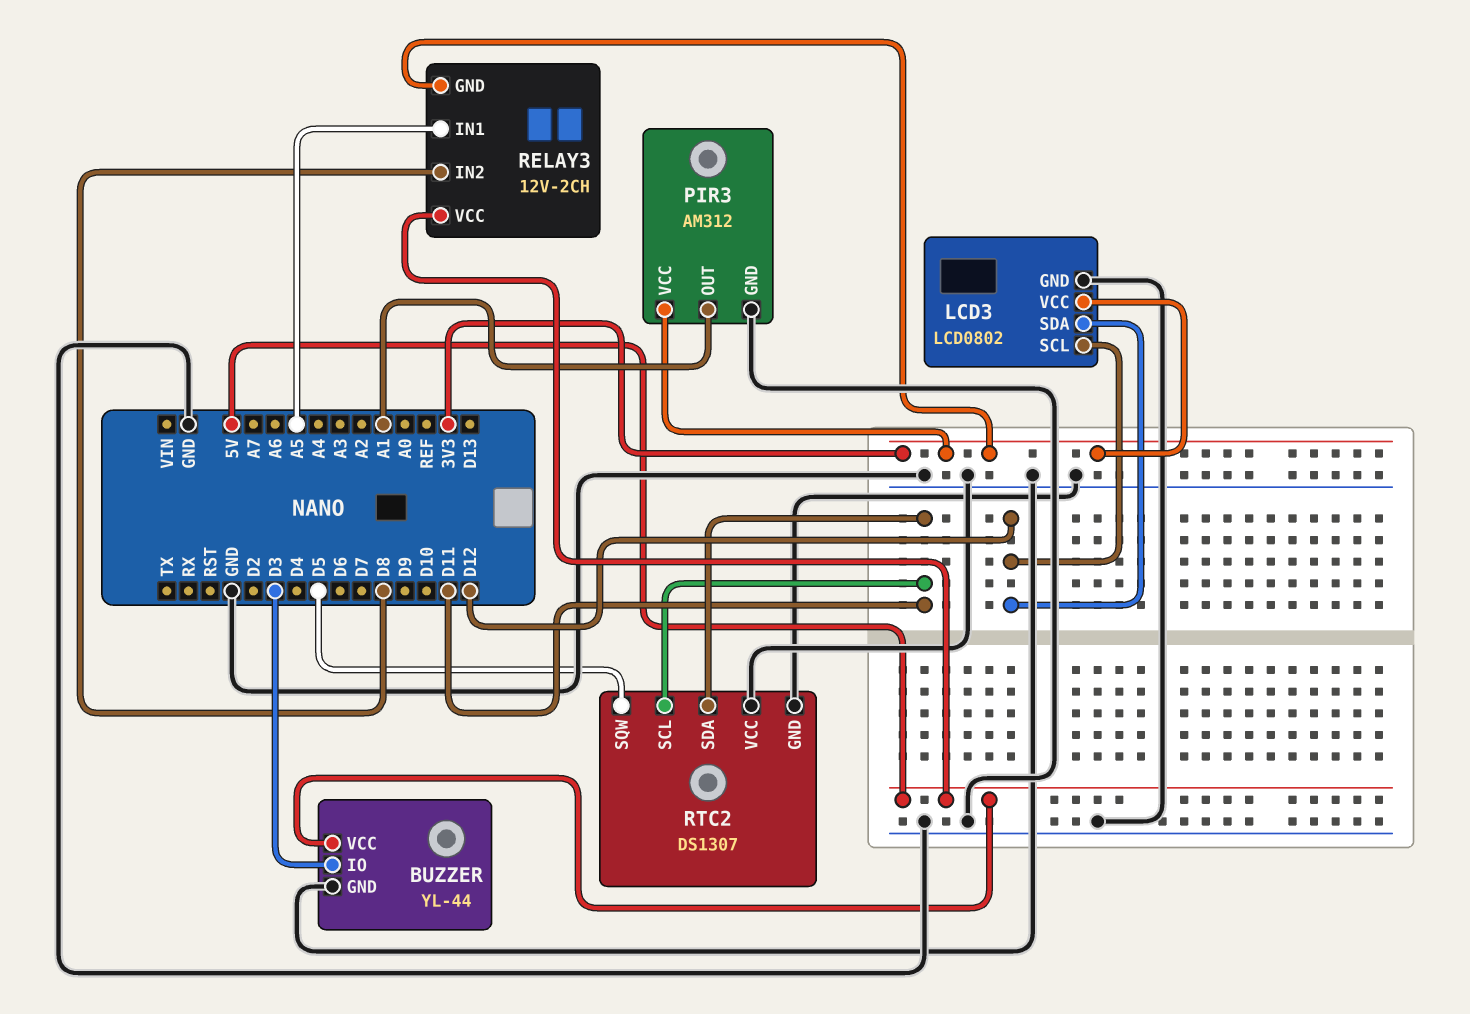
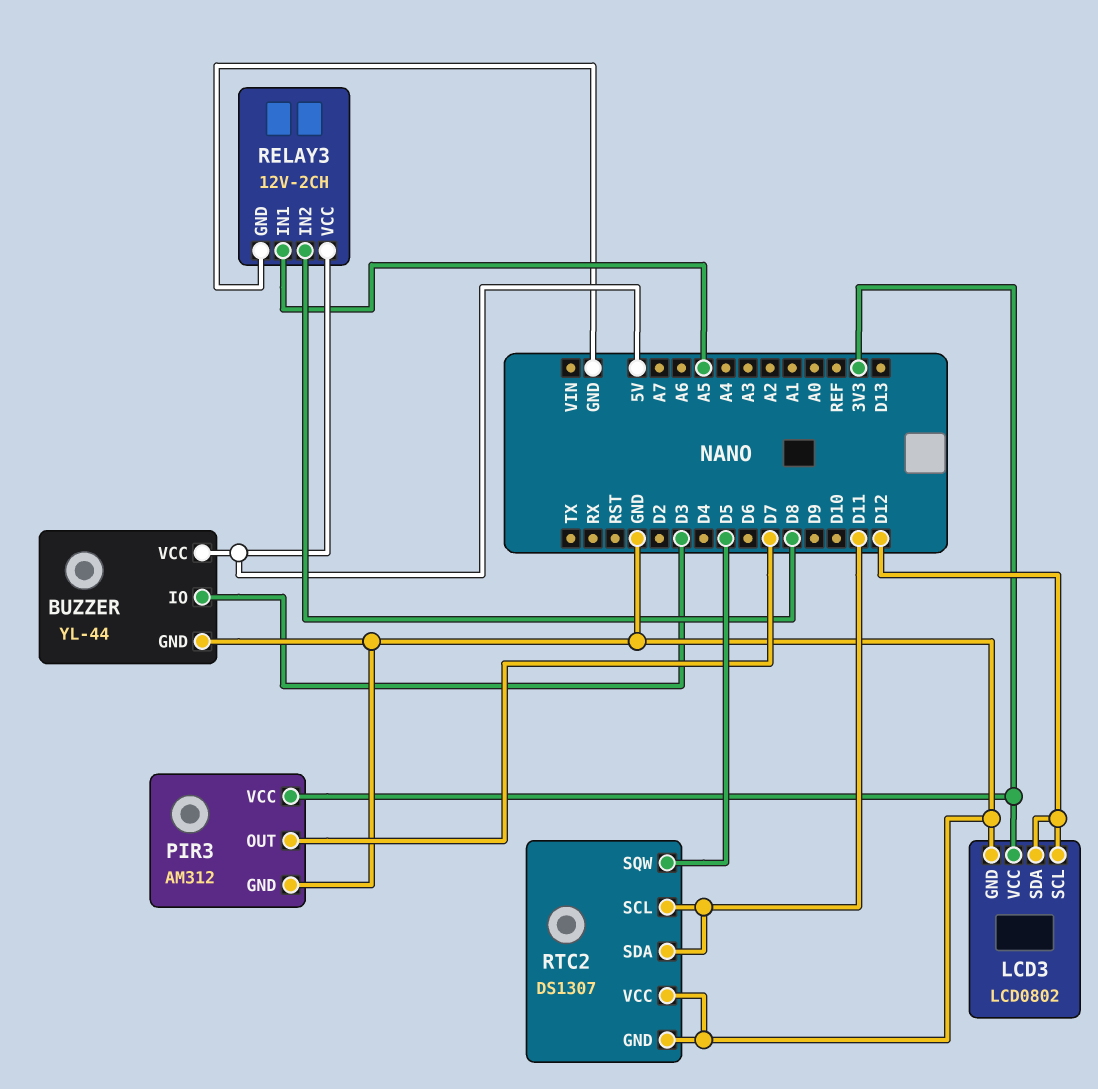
PIR3 pin OUT: A1 -> D7
RELAY3 pin GND: 3V3 -> GND

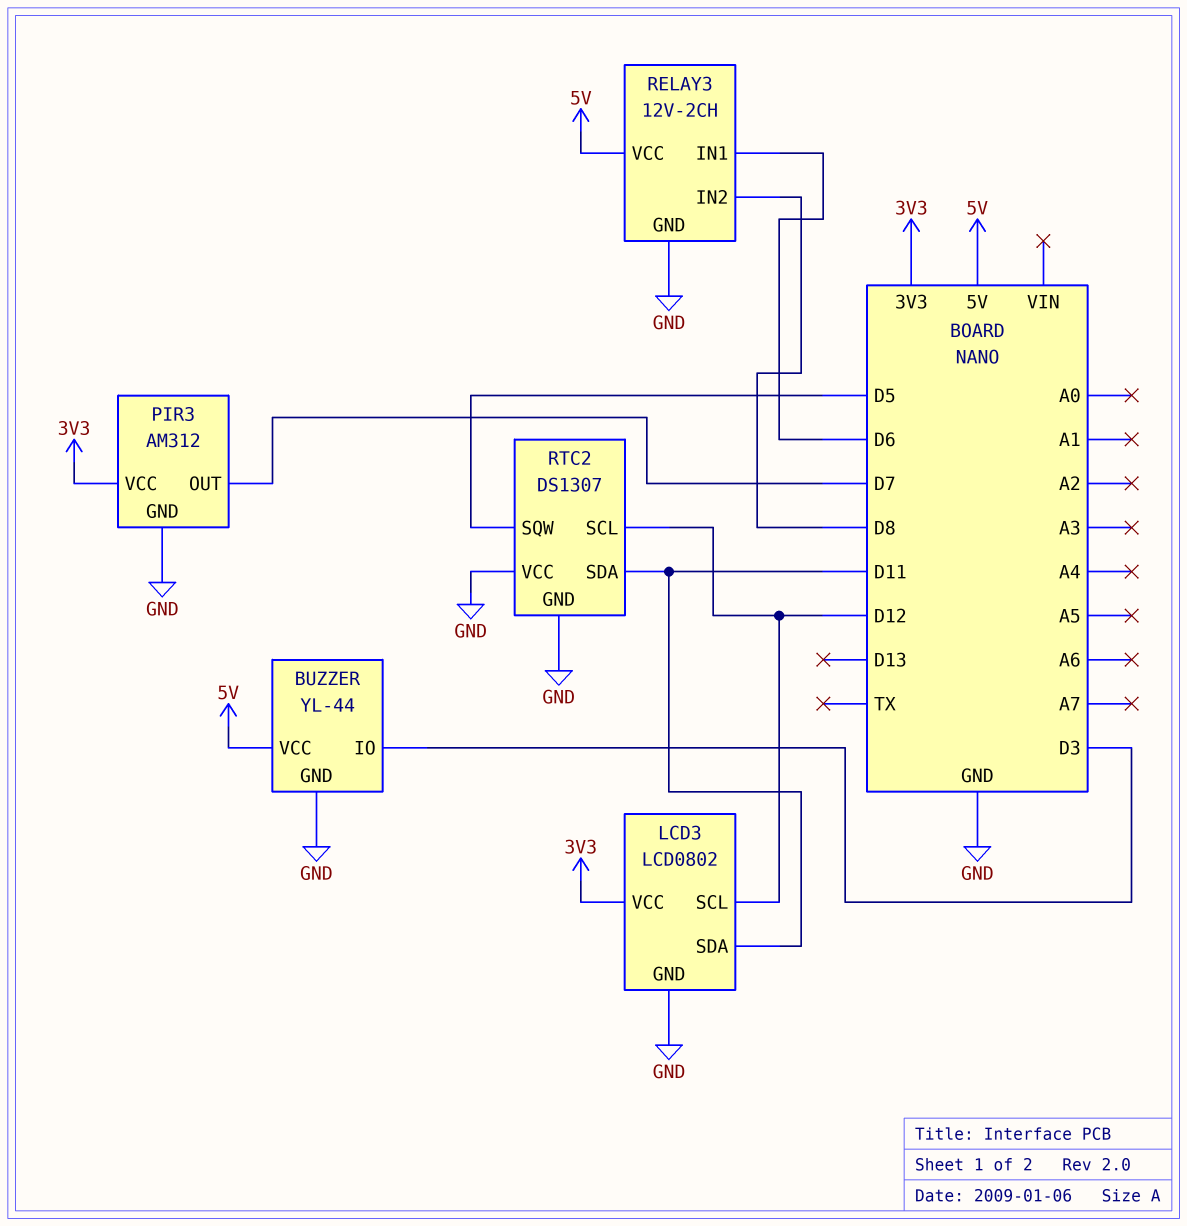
LCD3 pin SDA: D12 -> D11
RELAY3 pin IN1: A5 -> D6
RTC2 pin SCL: D11 -> D12

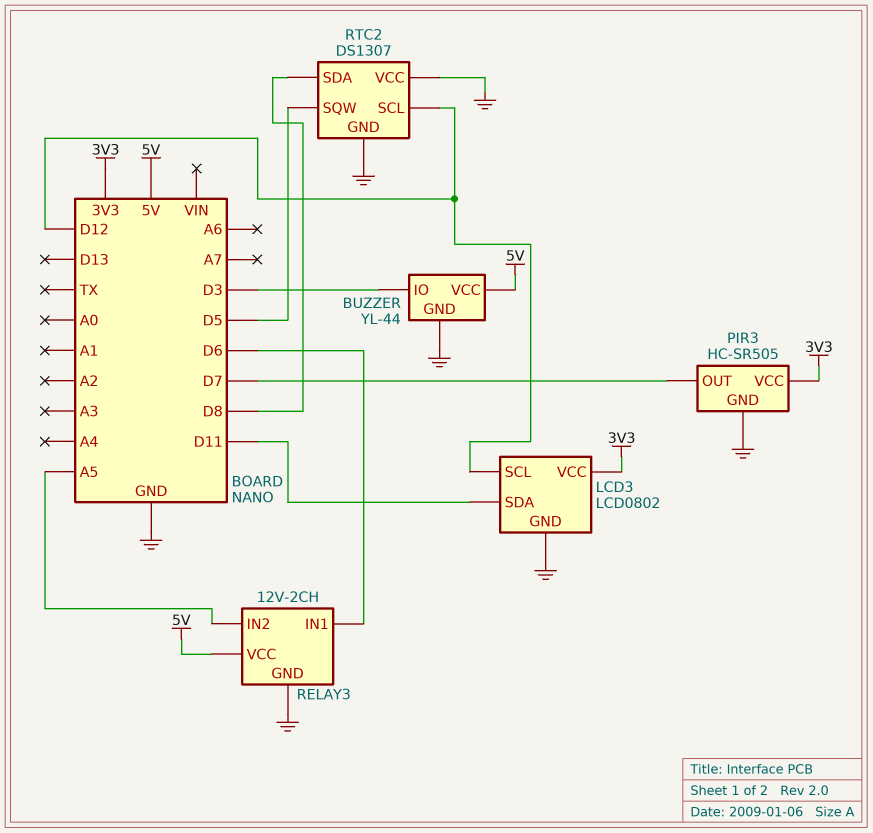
PIR3: AM312 -> HC-SR505
RELAY3 pin IN2: D8 -> A5
RTC2 pin SDA: D11 -> D8

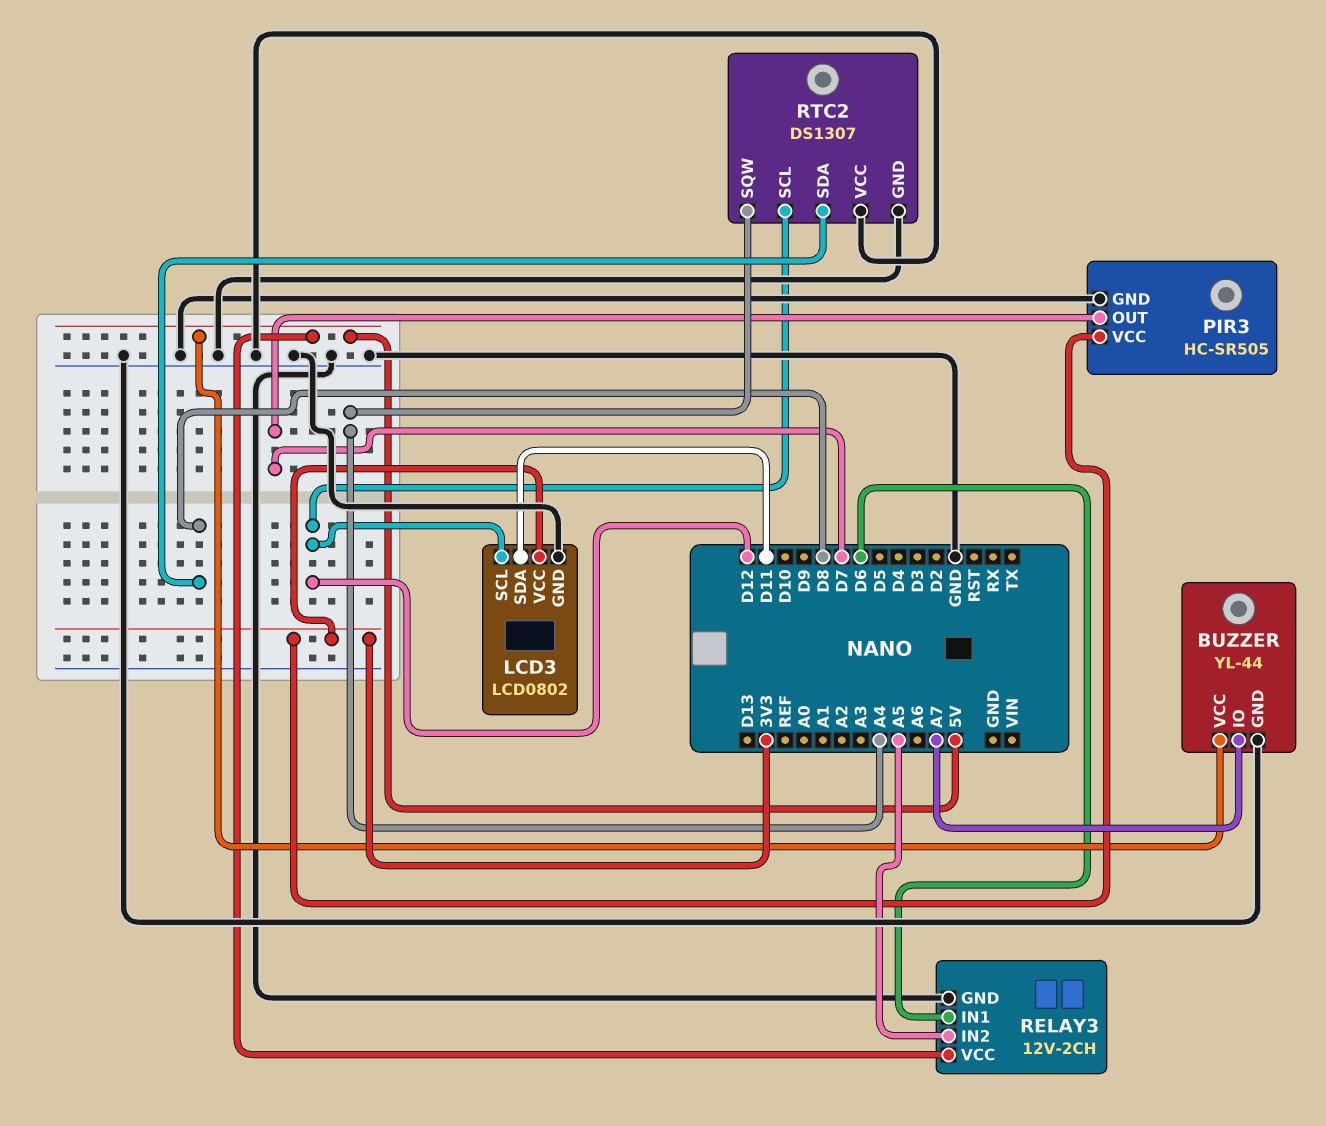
BUZZER pin IO: D3 -> A7
RTC2 pin SQW: D5 -> A4

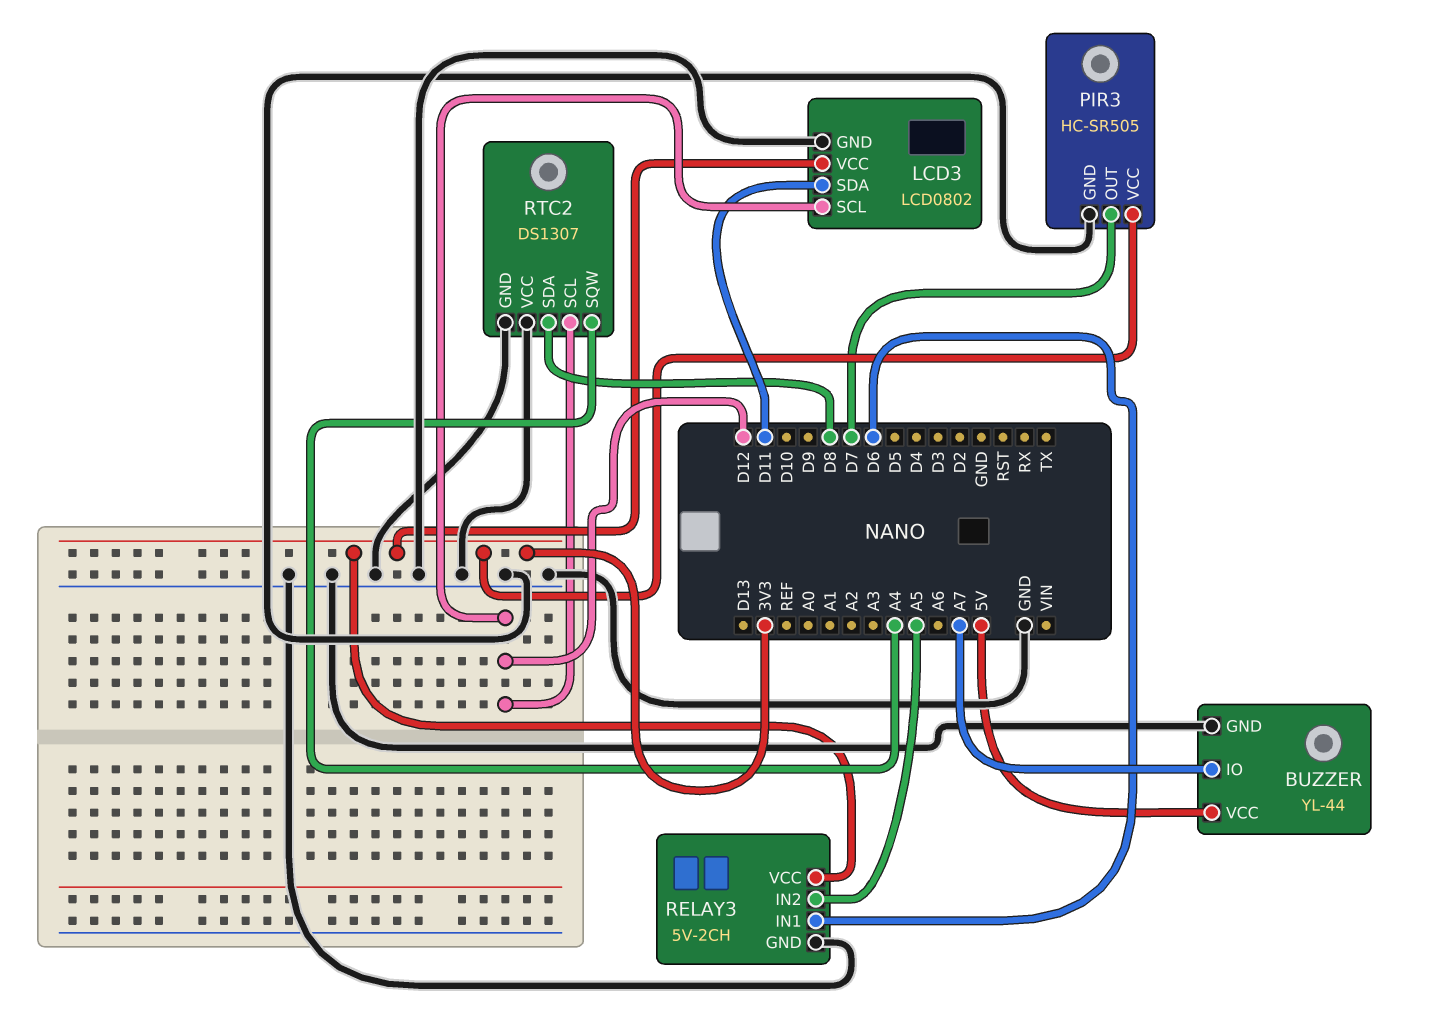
RELAY3: 12V-2CH -> 5V-2CH
RELAY3 pin VCC: 5V -> 3V3

